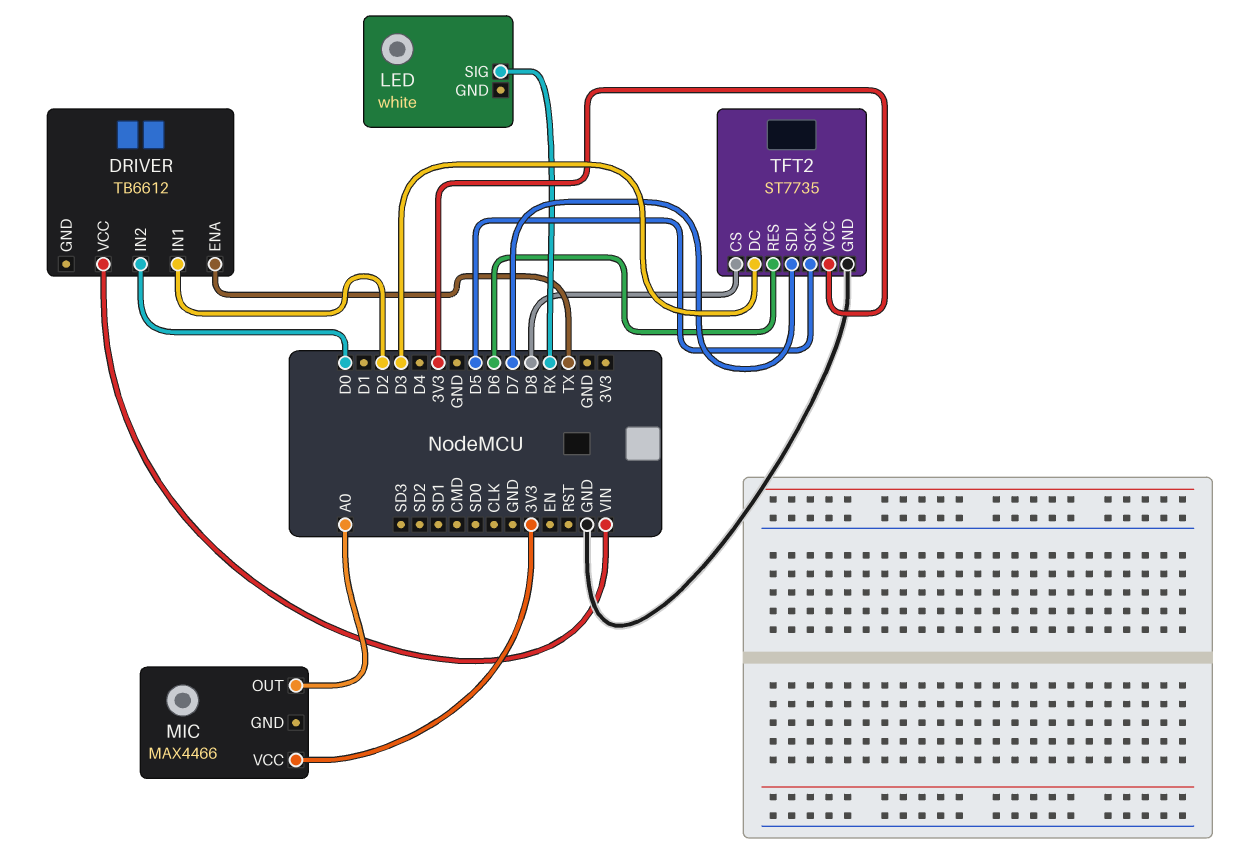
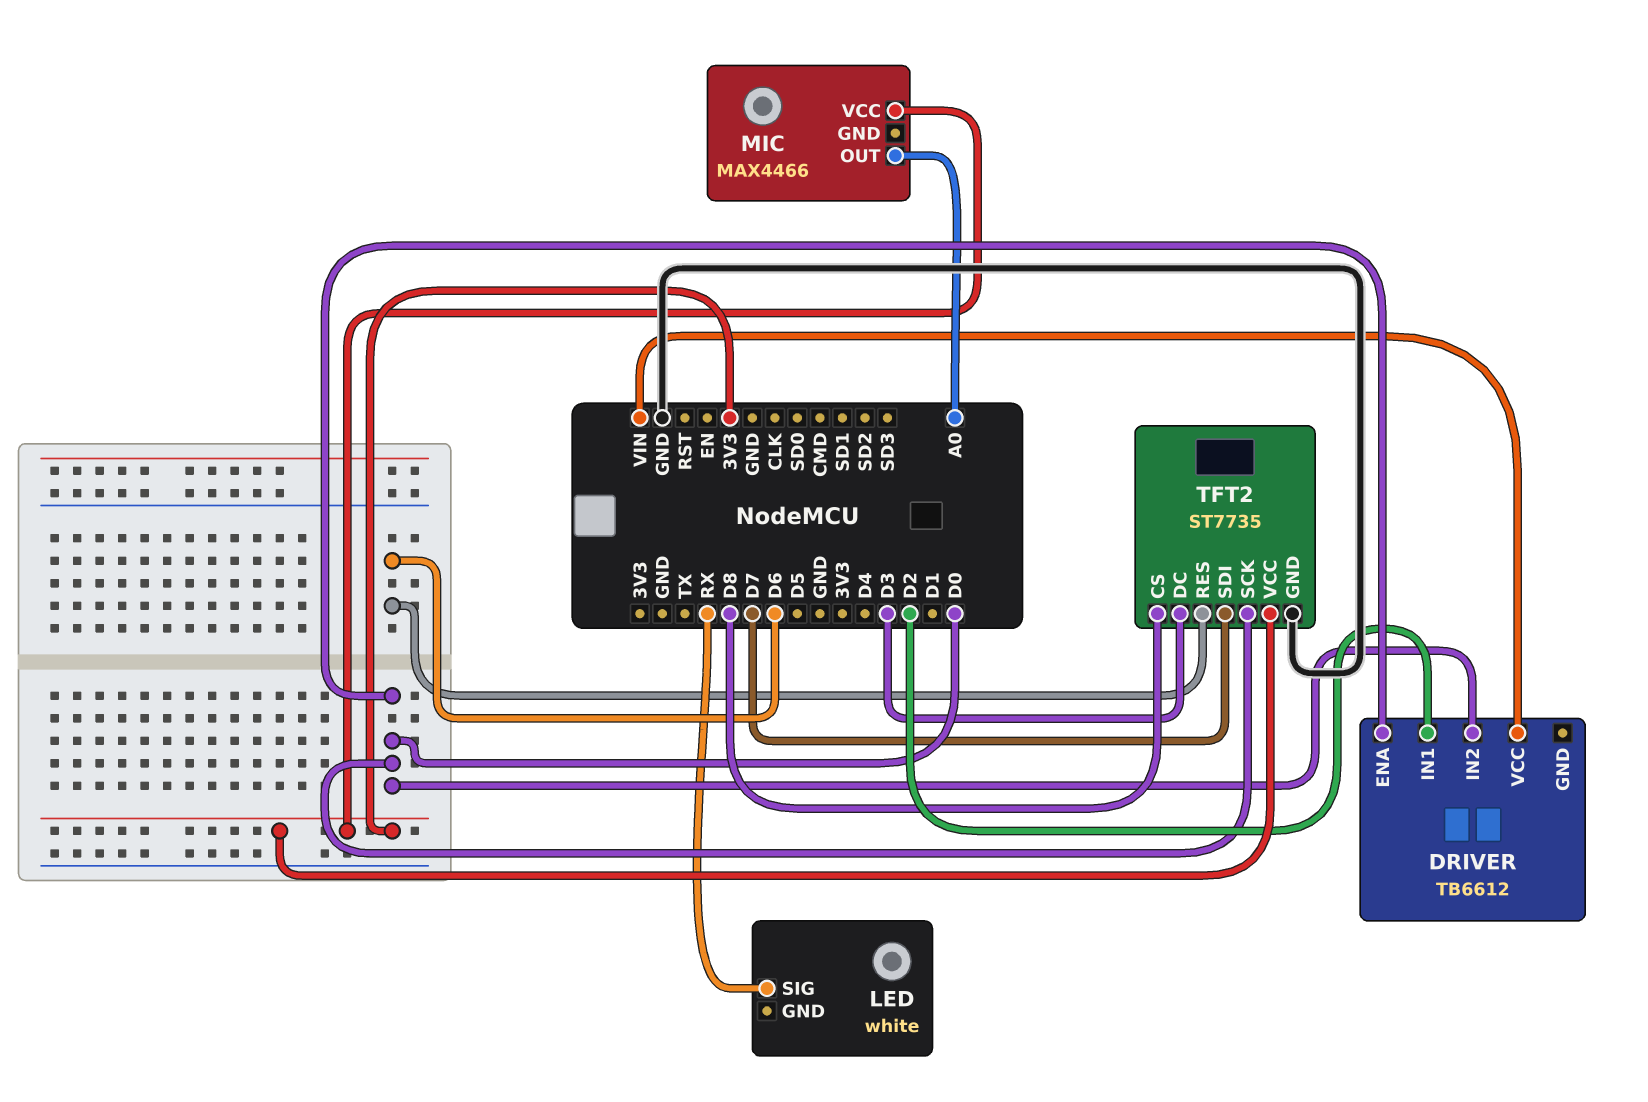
DRIVER pin ENA: TX -> D0
TFT2 pin SCK: D5 -> D0

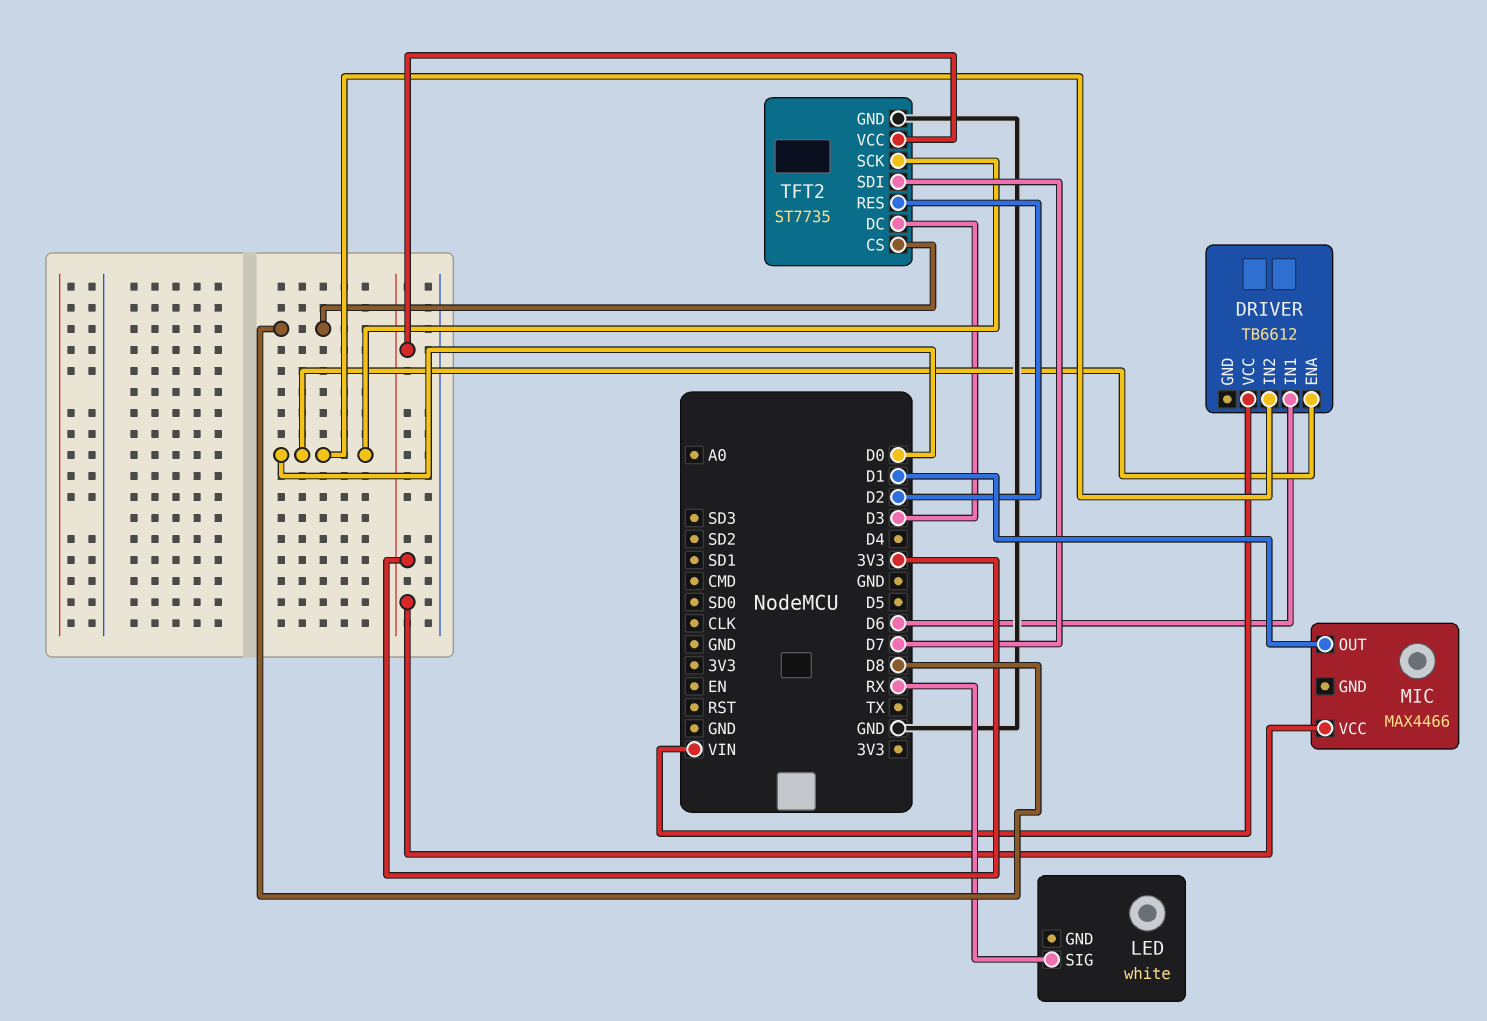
DRIVER pin IN1: D2 -> D6
MIC pin OUT: A0 -> D1
TFT2 pin RES: D6 -> D2

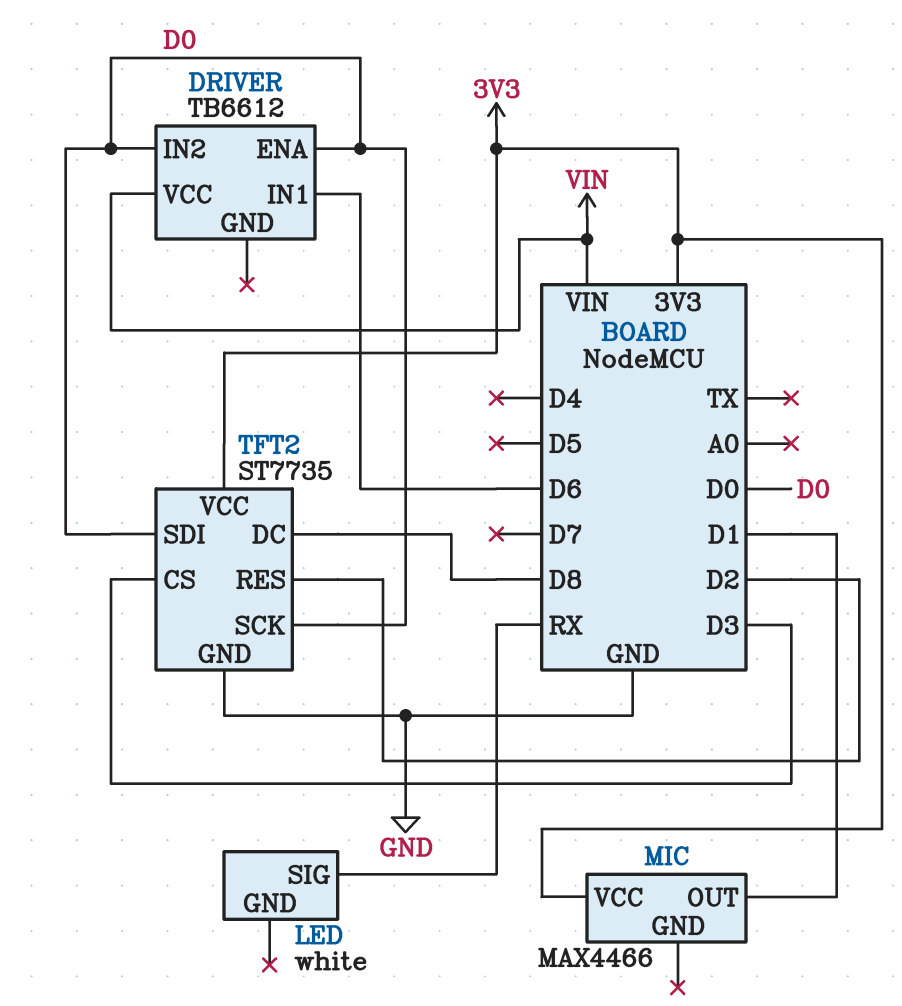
TFT2 pin CS: D8 -> D3
TFT2 pin DC: D3 -> D8
TFT2 pin SDI: D7 -> D0

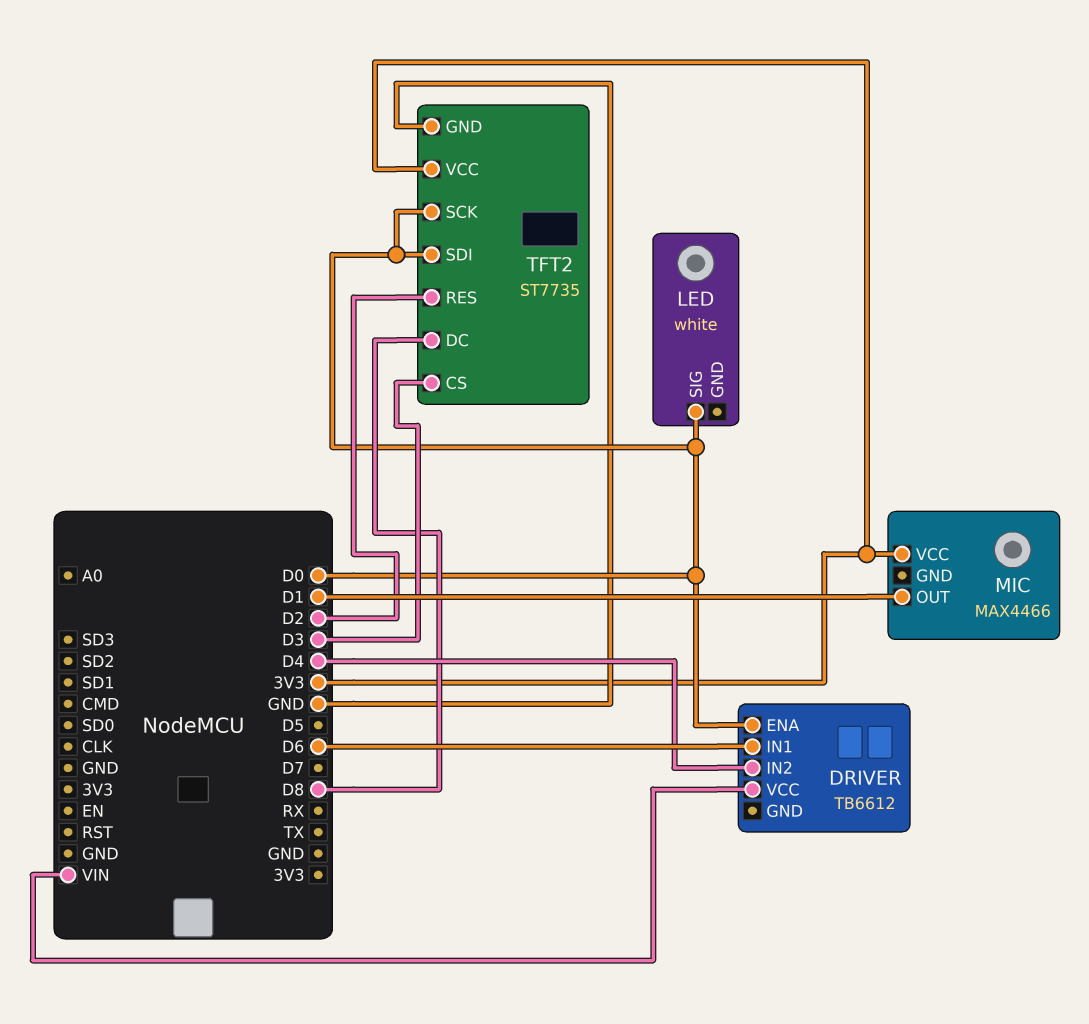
DRIVER pin IN2: D0 -> D4
LED pin SIG: RX -> D0

